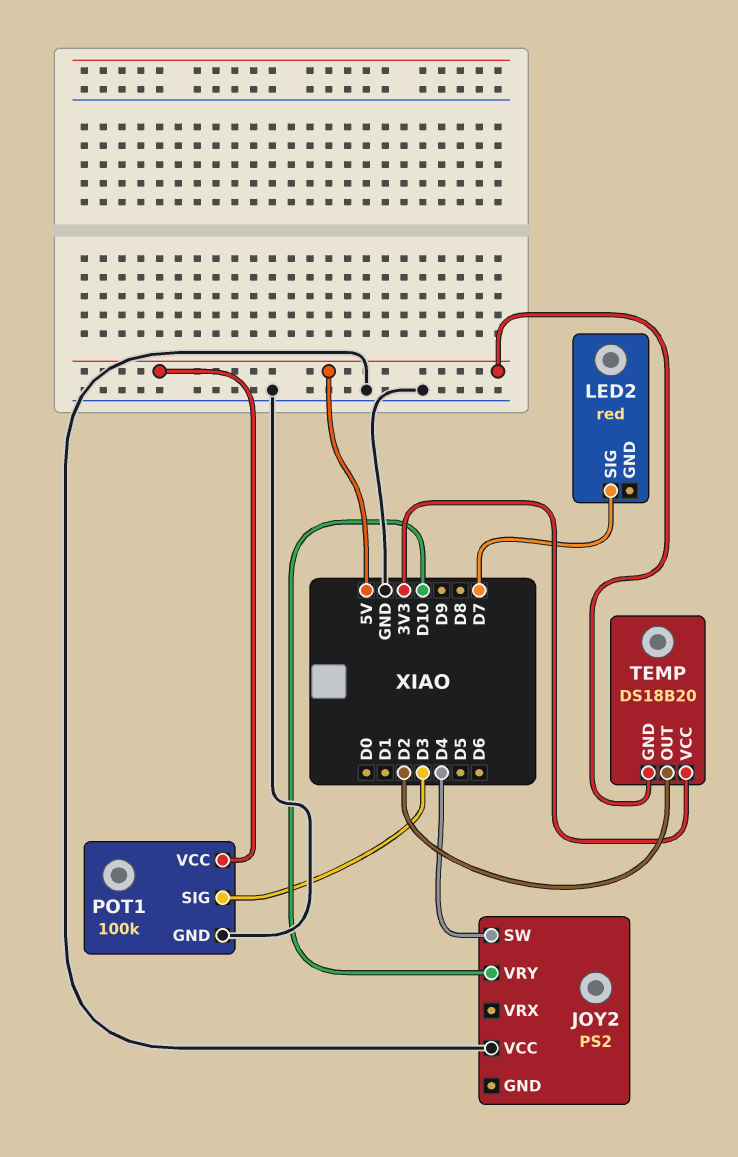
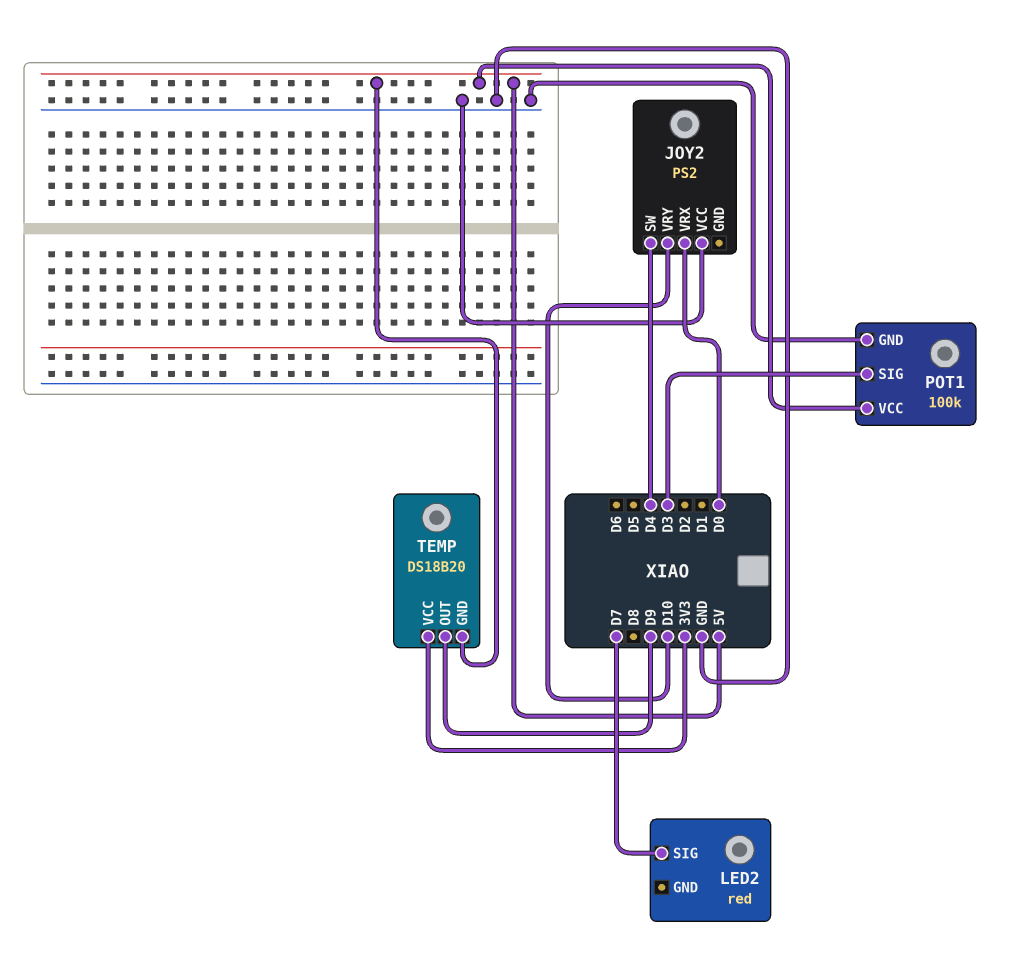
JOY2 pin VRX: none -> D0
TEMP pin OUT: D2 -> D9

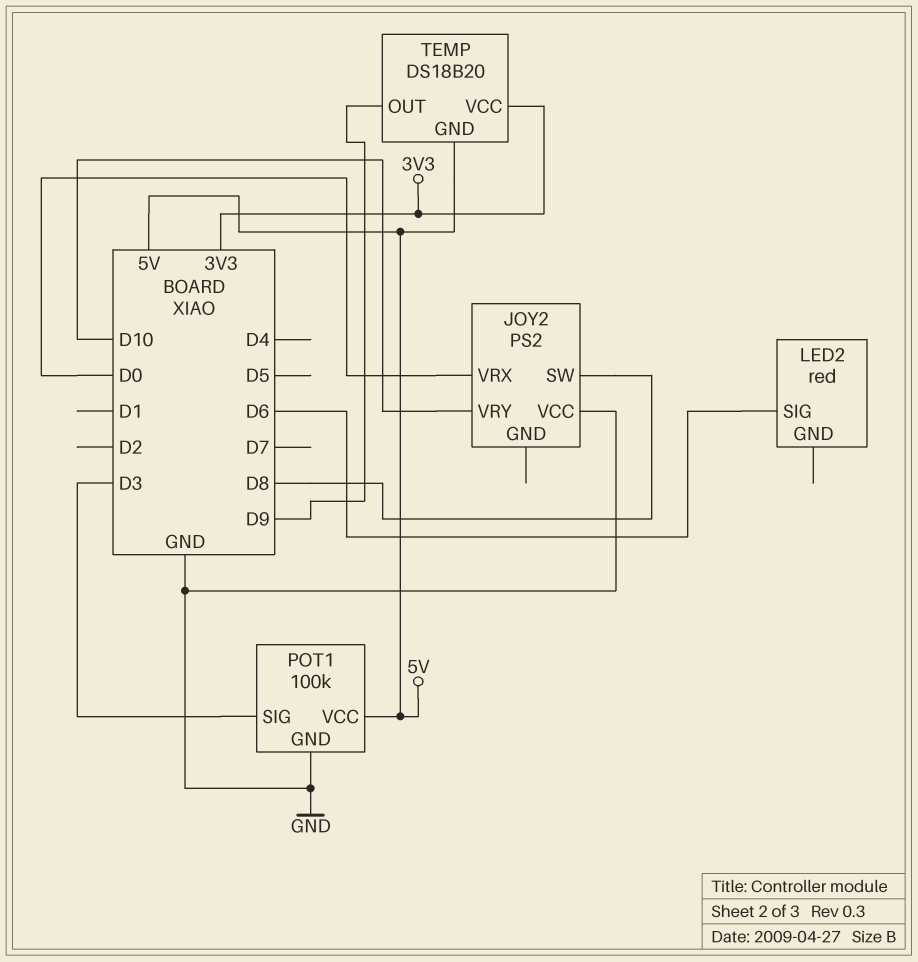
JOY2 pin SW: D4 -> D8
LED2 pin SIG: D7 -> D6

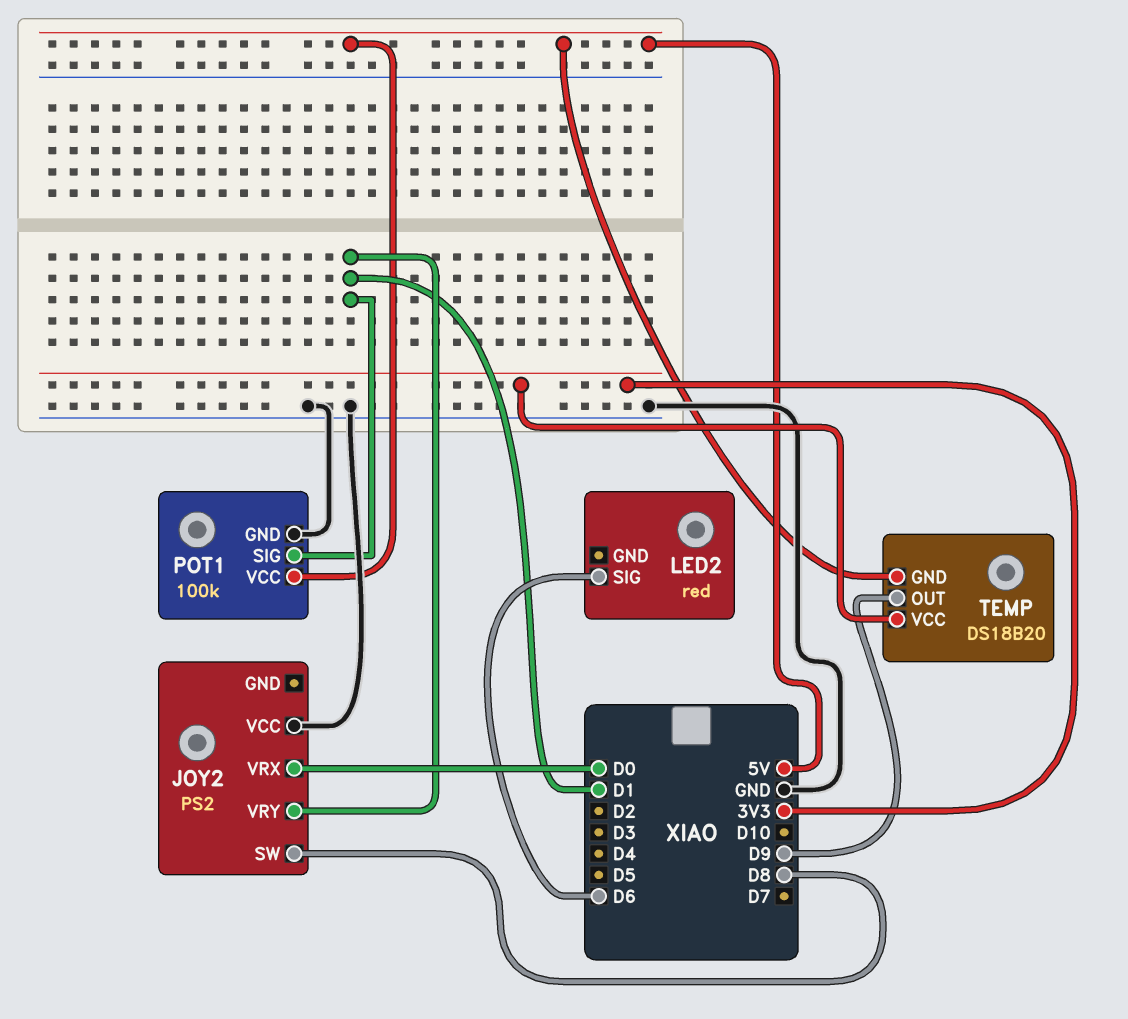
JOY2 pin VRY: D10 -> D1
POT1 pin SIG: D3 -> D1

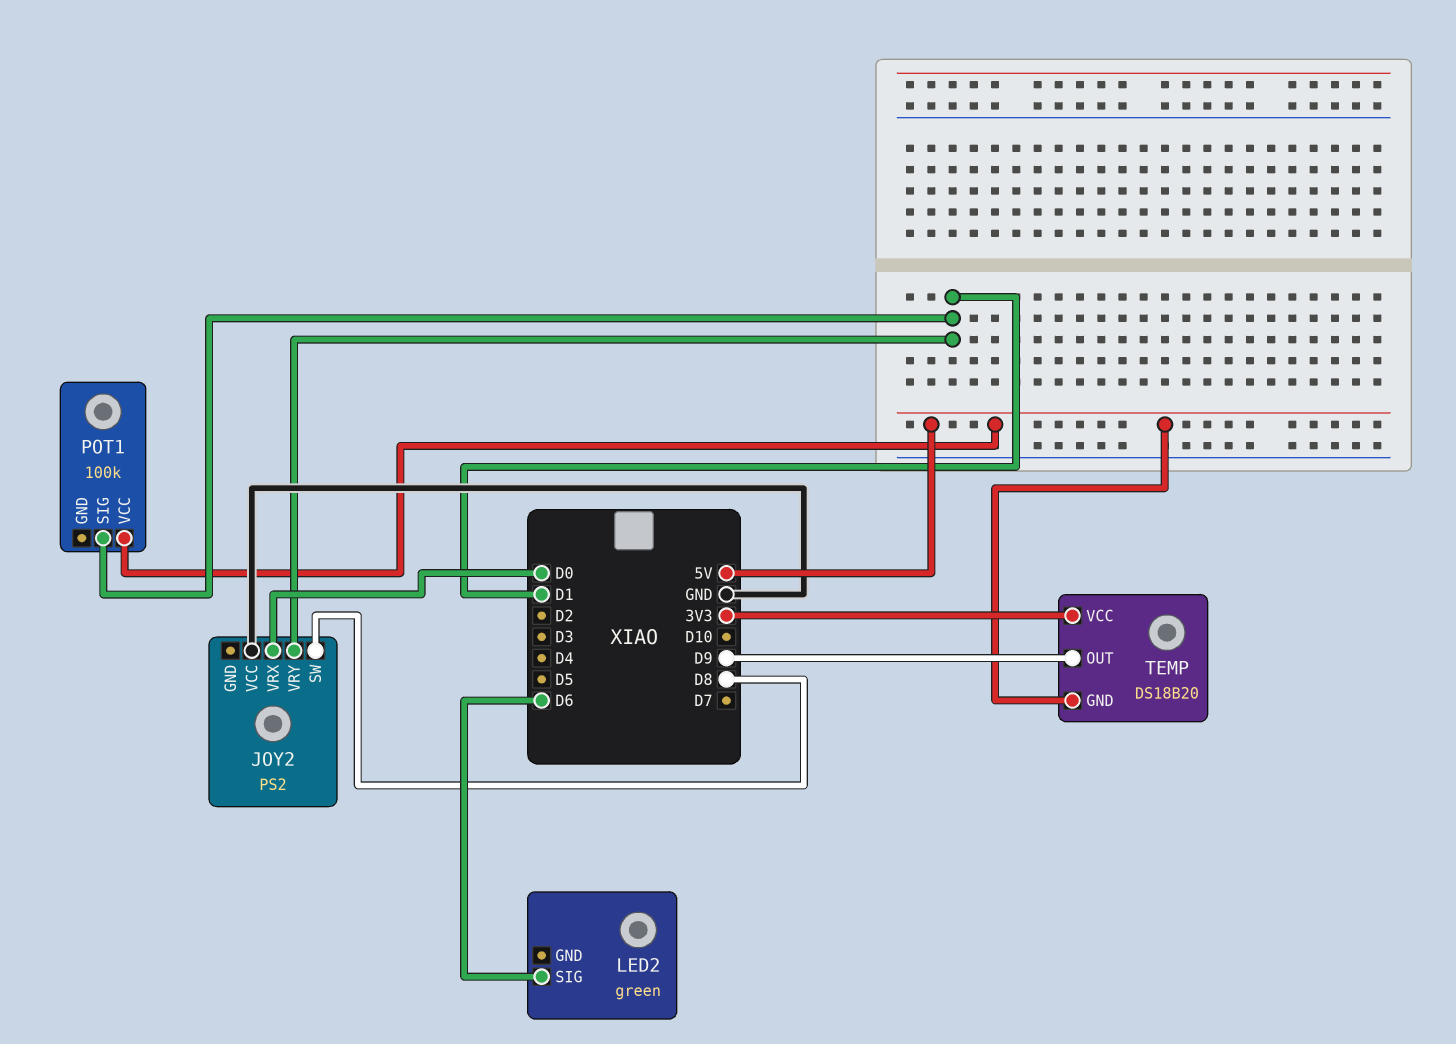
LED2: red -> green
POT1 pin GND: GND -> none

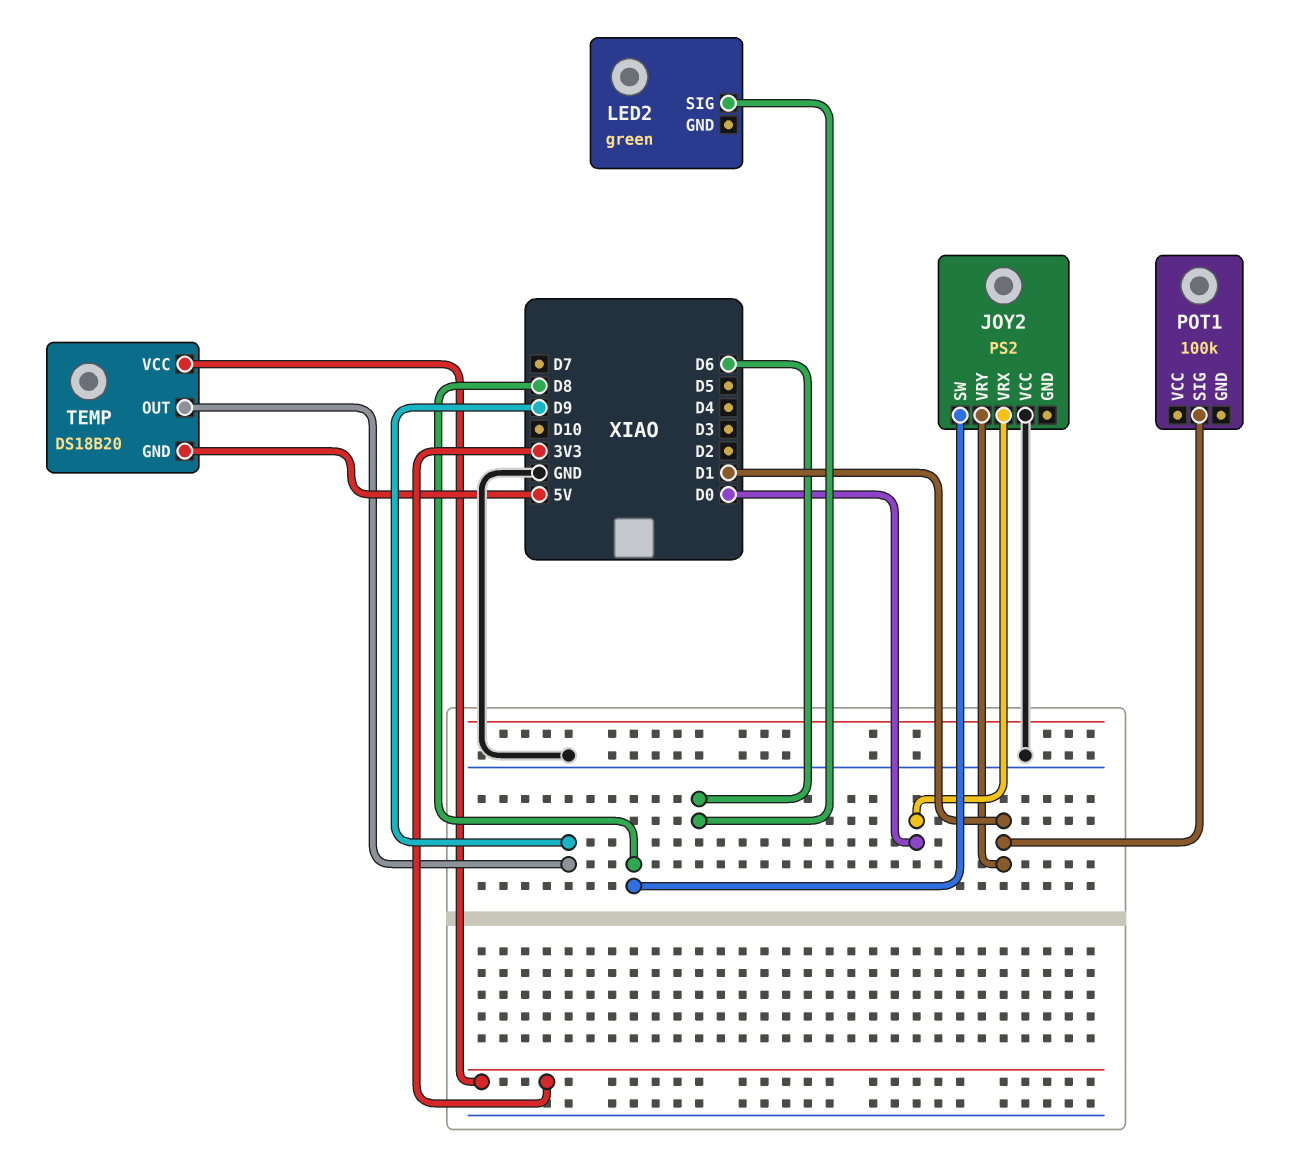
POT1 pin VCC: 5V -> none

